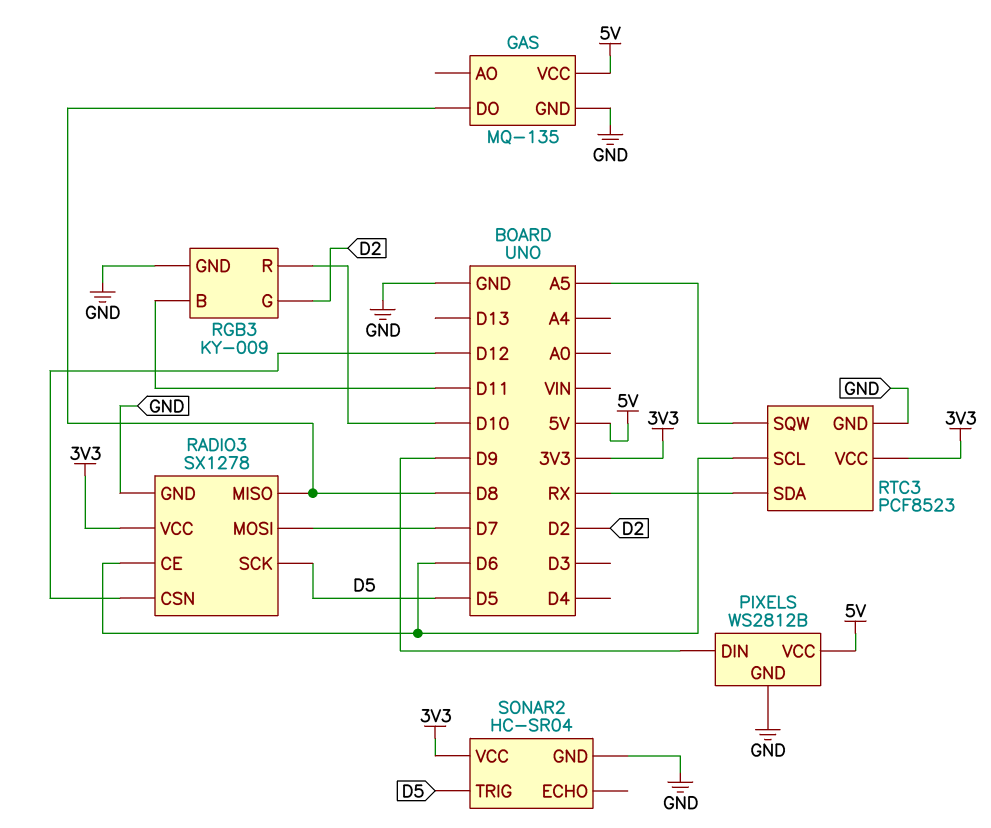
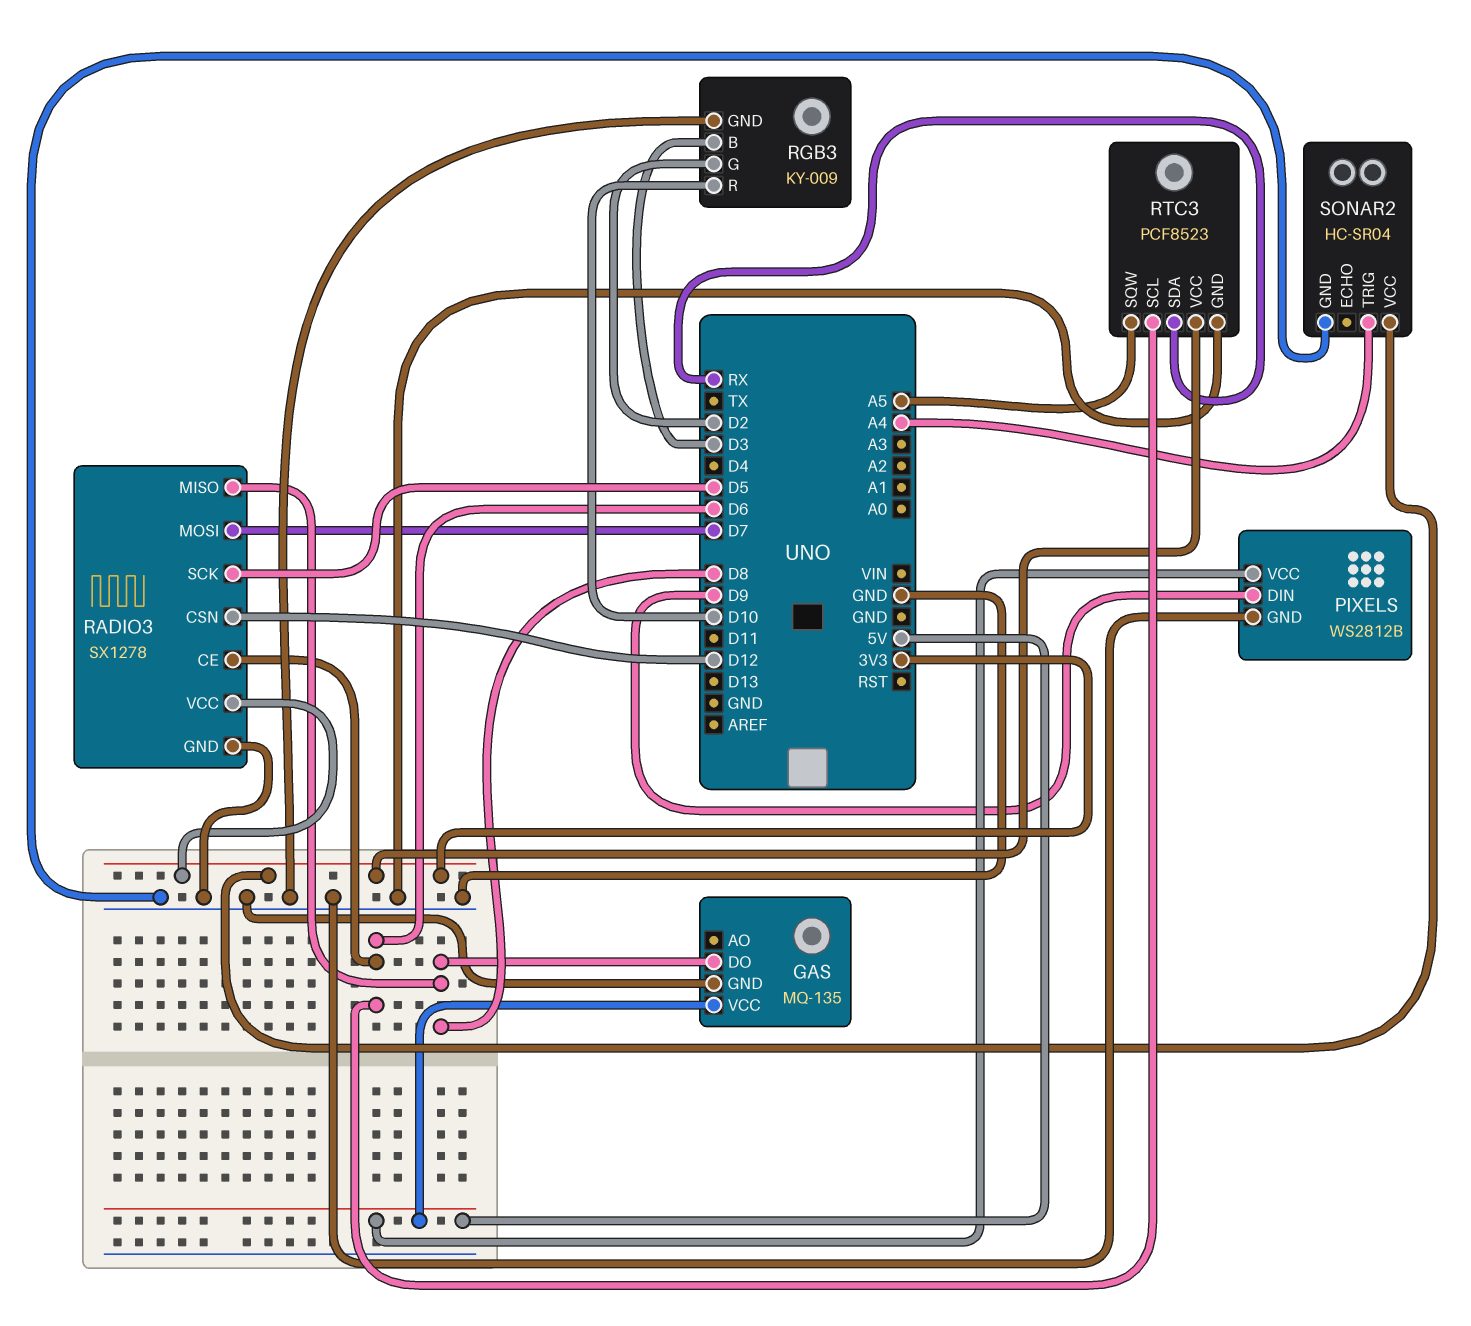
RGB3 pin B: D11 -> D3
SONAR2 pin TRIG: D5 -> A4

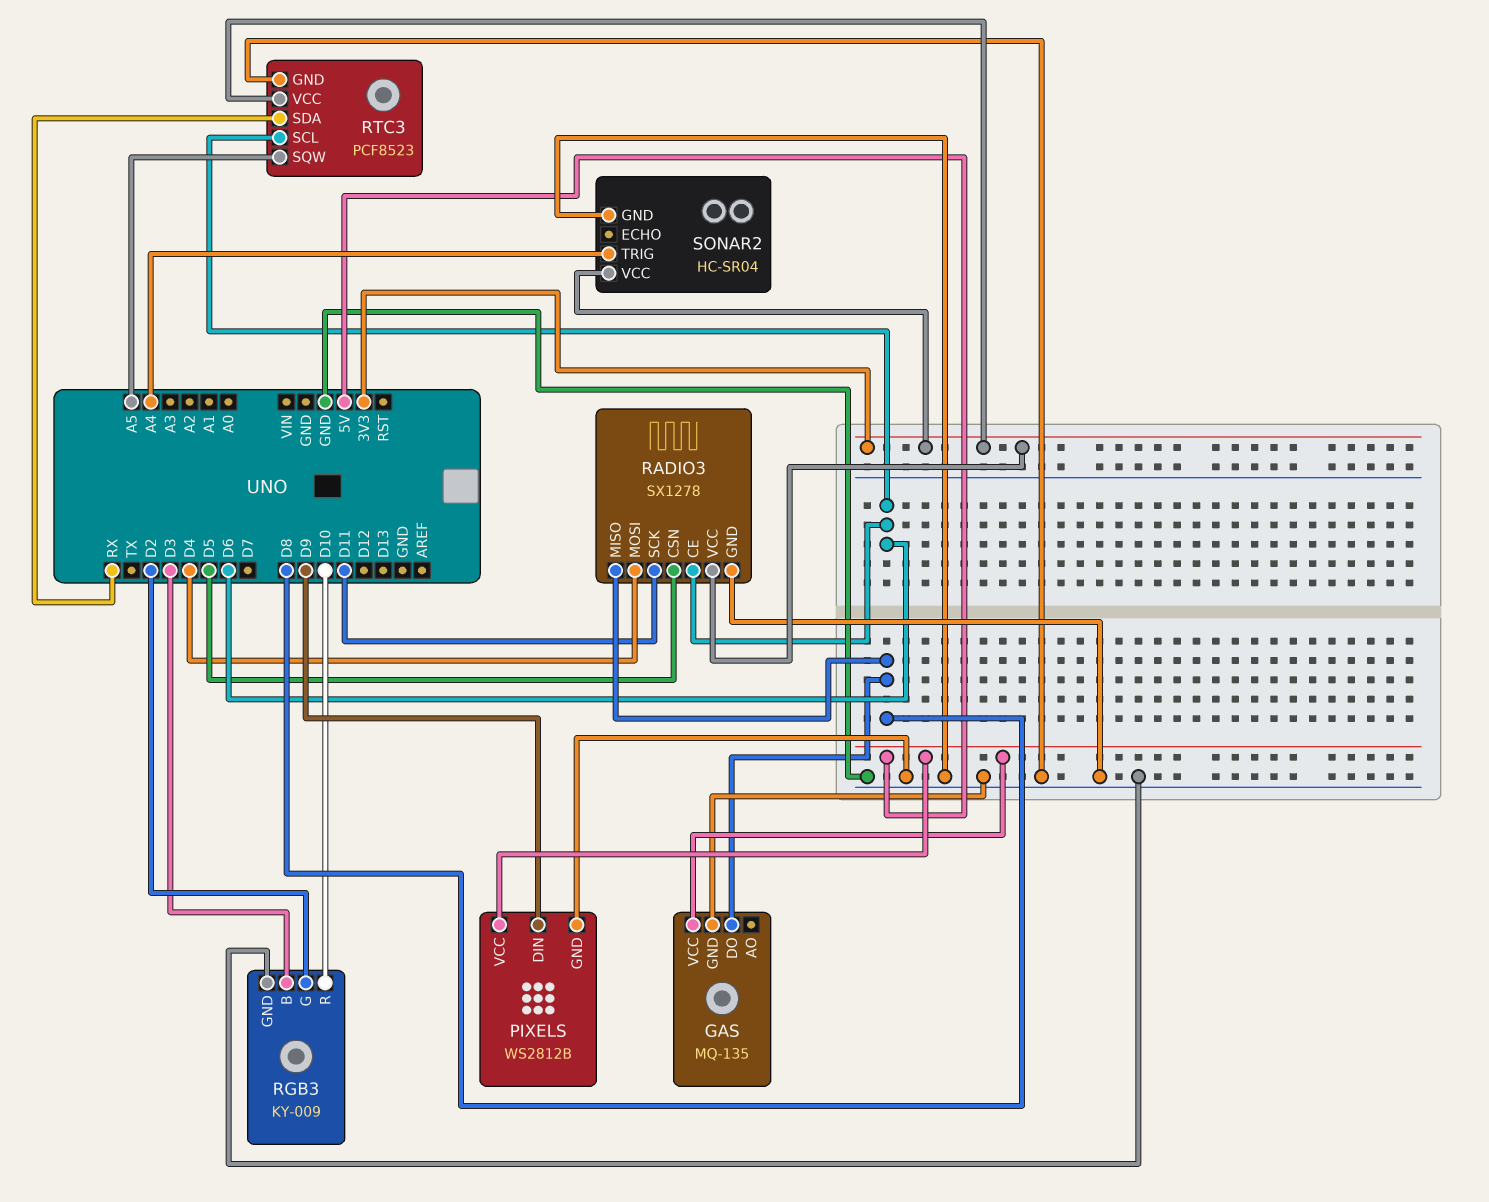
RADIO3 pin CSN: D12 -> D5
RADIO3 pin MOSI: D7 -> D4
RADIO3 pin SCK: D5 -> D11

